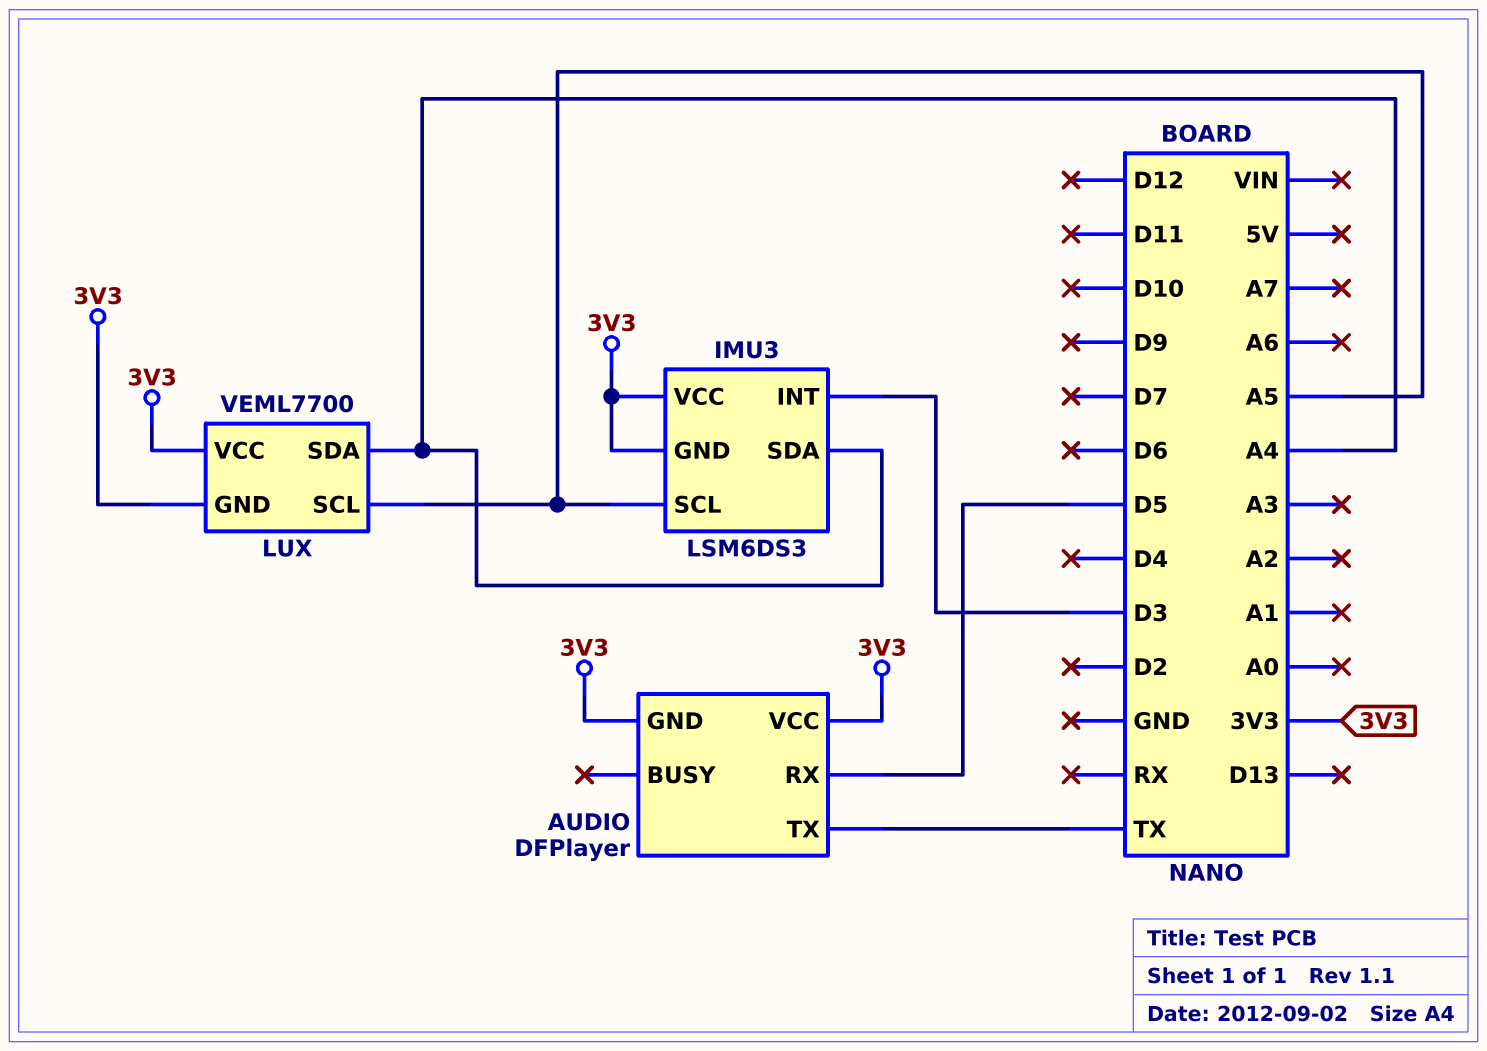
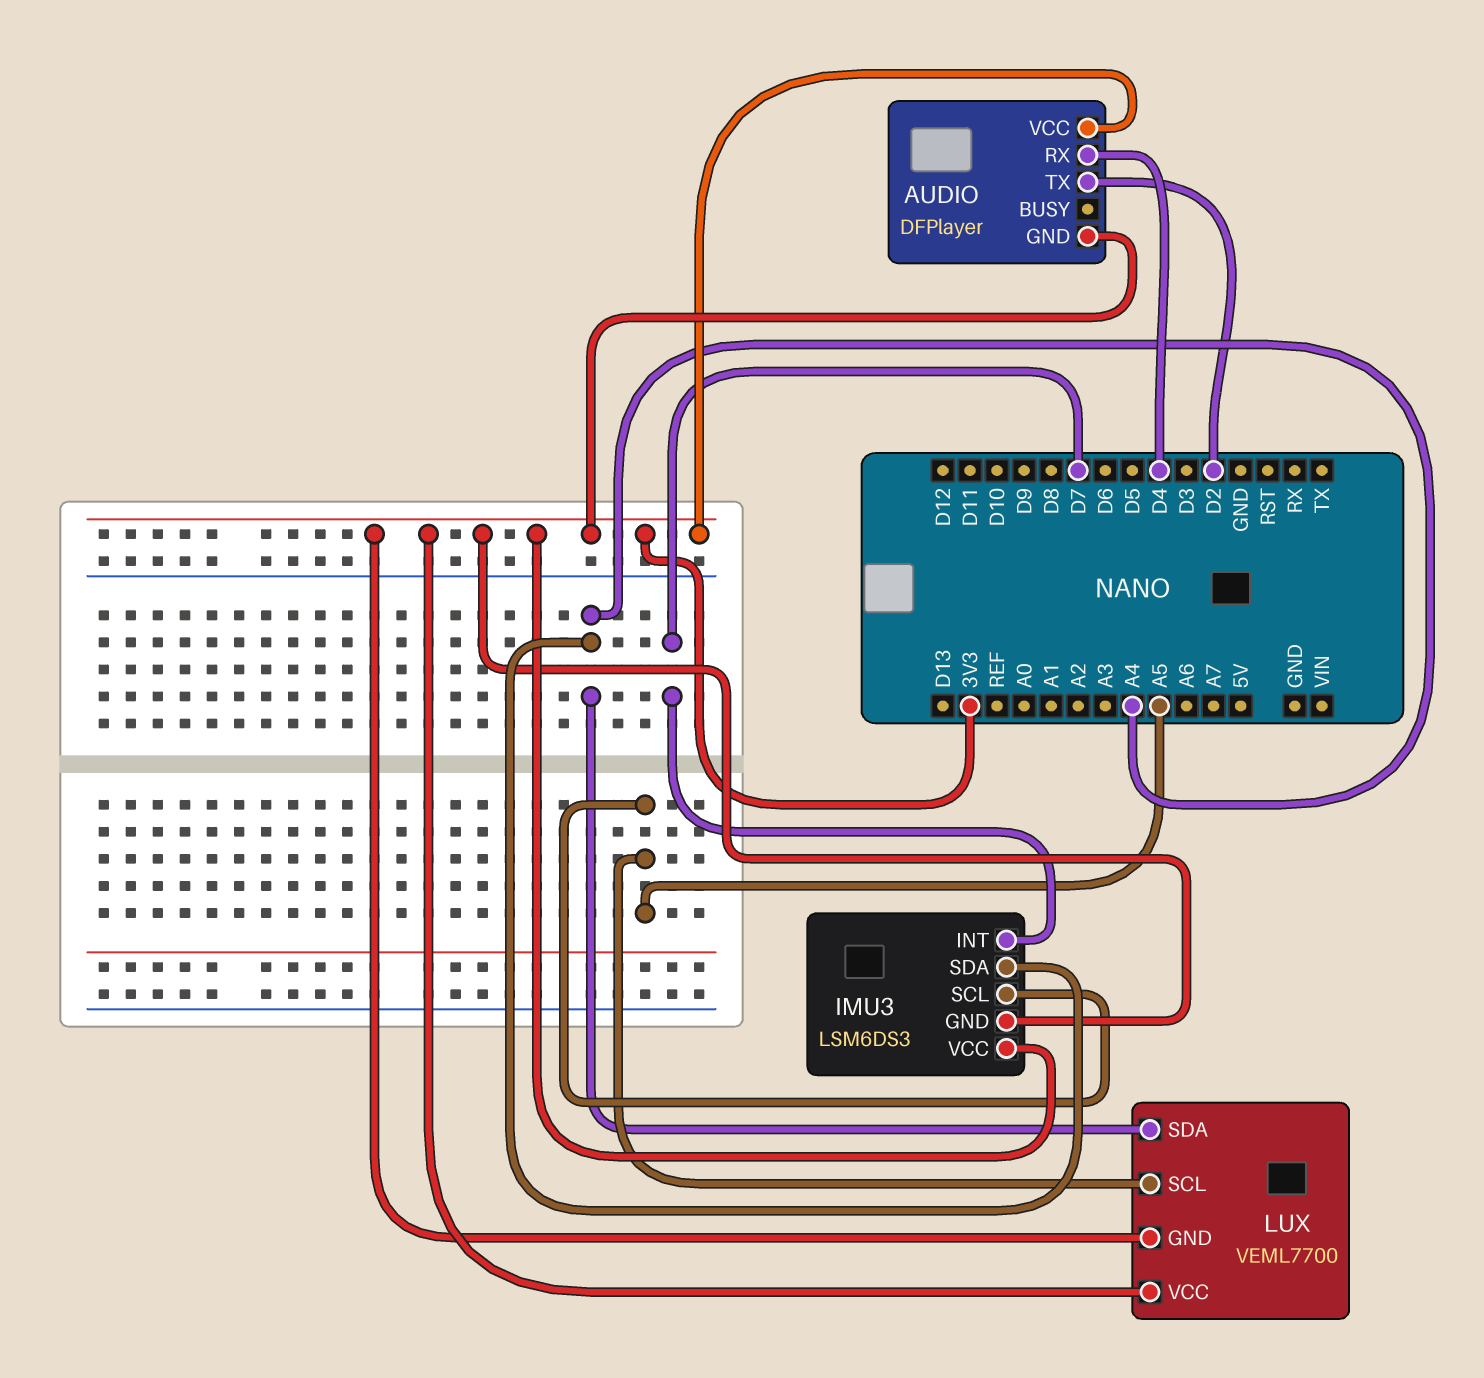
AUDIO pin RX: D5 -> D4
AUDIO pin TX: TX -> D2
IMU3 pin INT: D3 -> D7

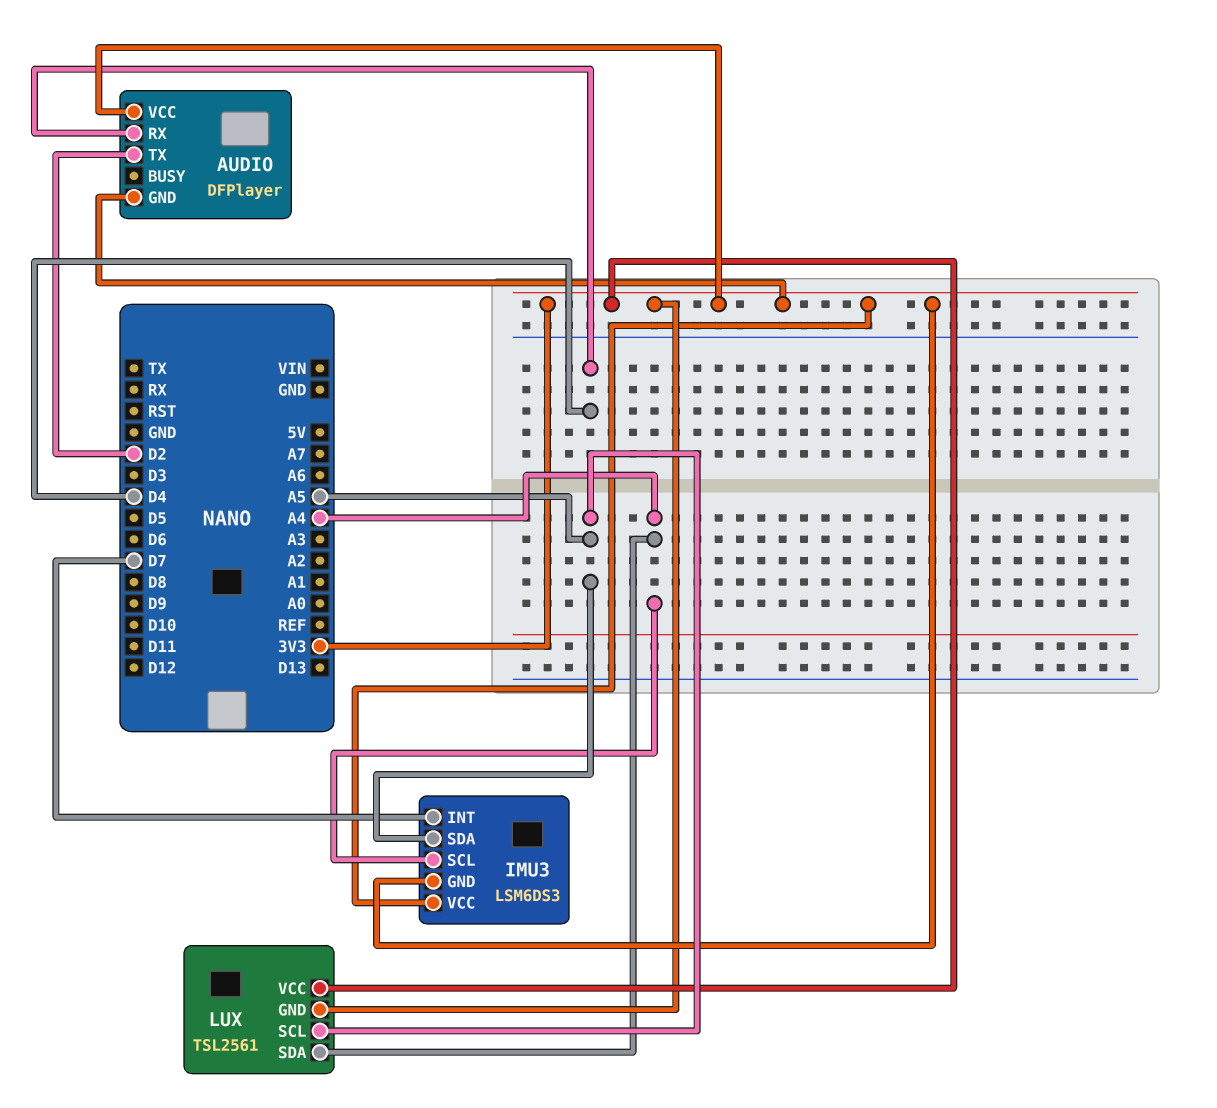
IMU3 pin SCL: A5 -> A4
IMU3 pin SDA: A4 -> A5
LUX: VEML7700 -> TSL2561

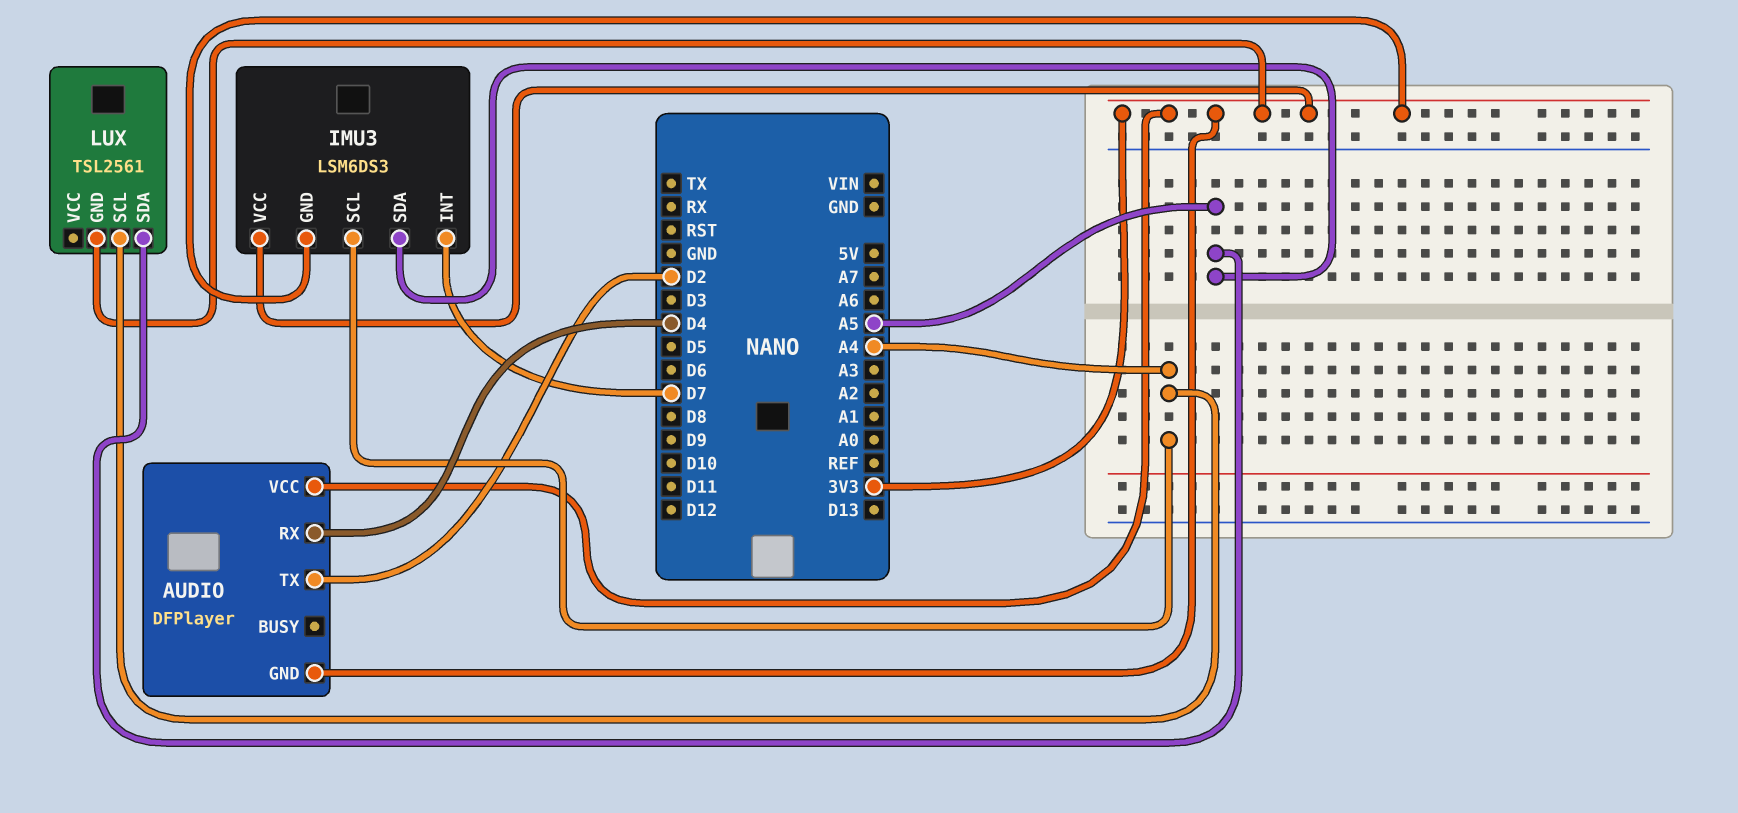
LUX pin SCL: A5 -> A4
LUX pin SDA: A4 -> A5
LUX pin VCC: 3V3 -> none

